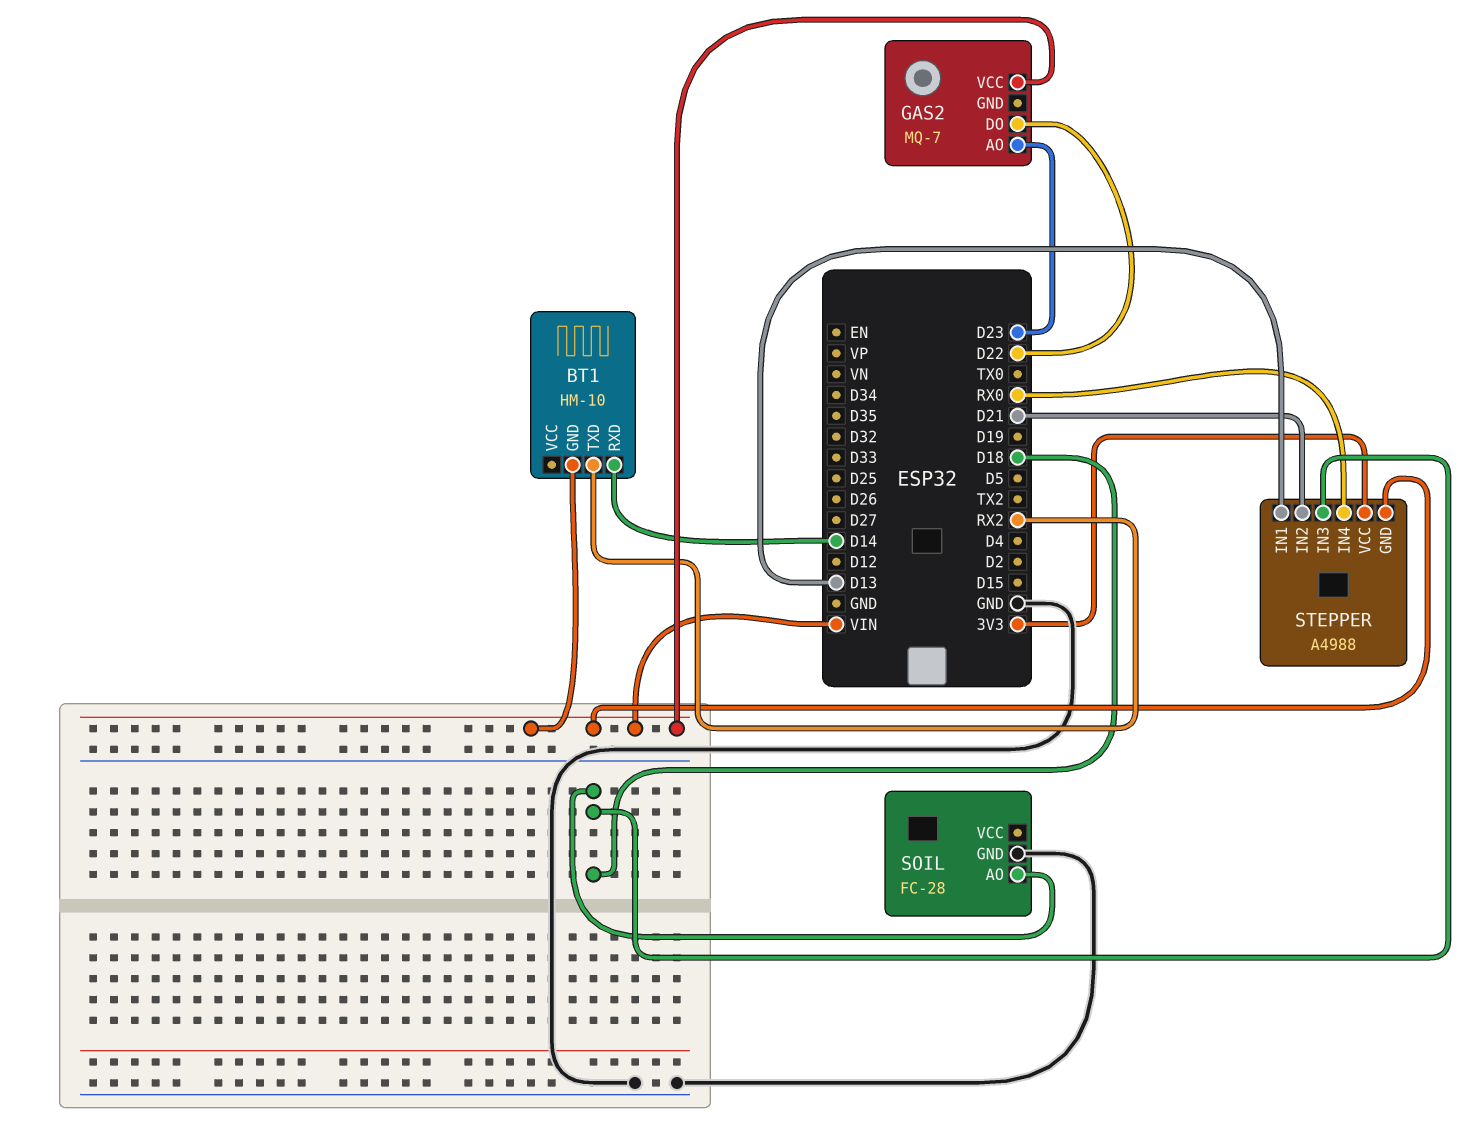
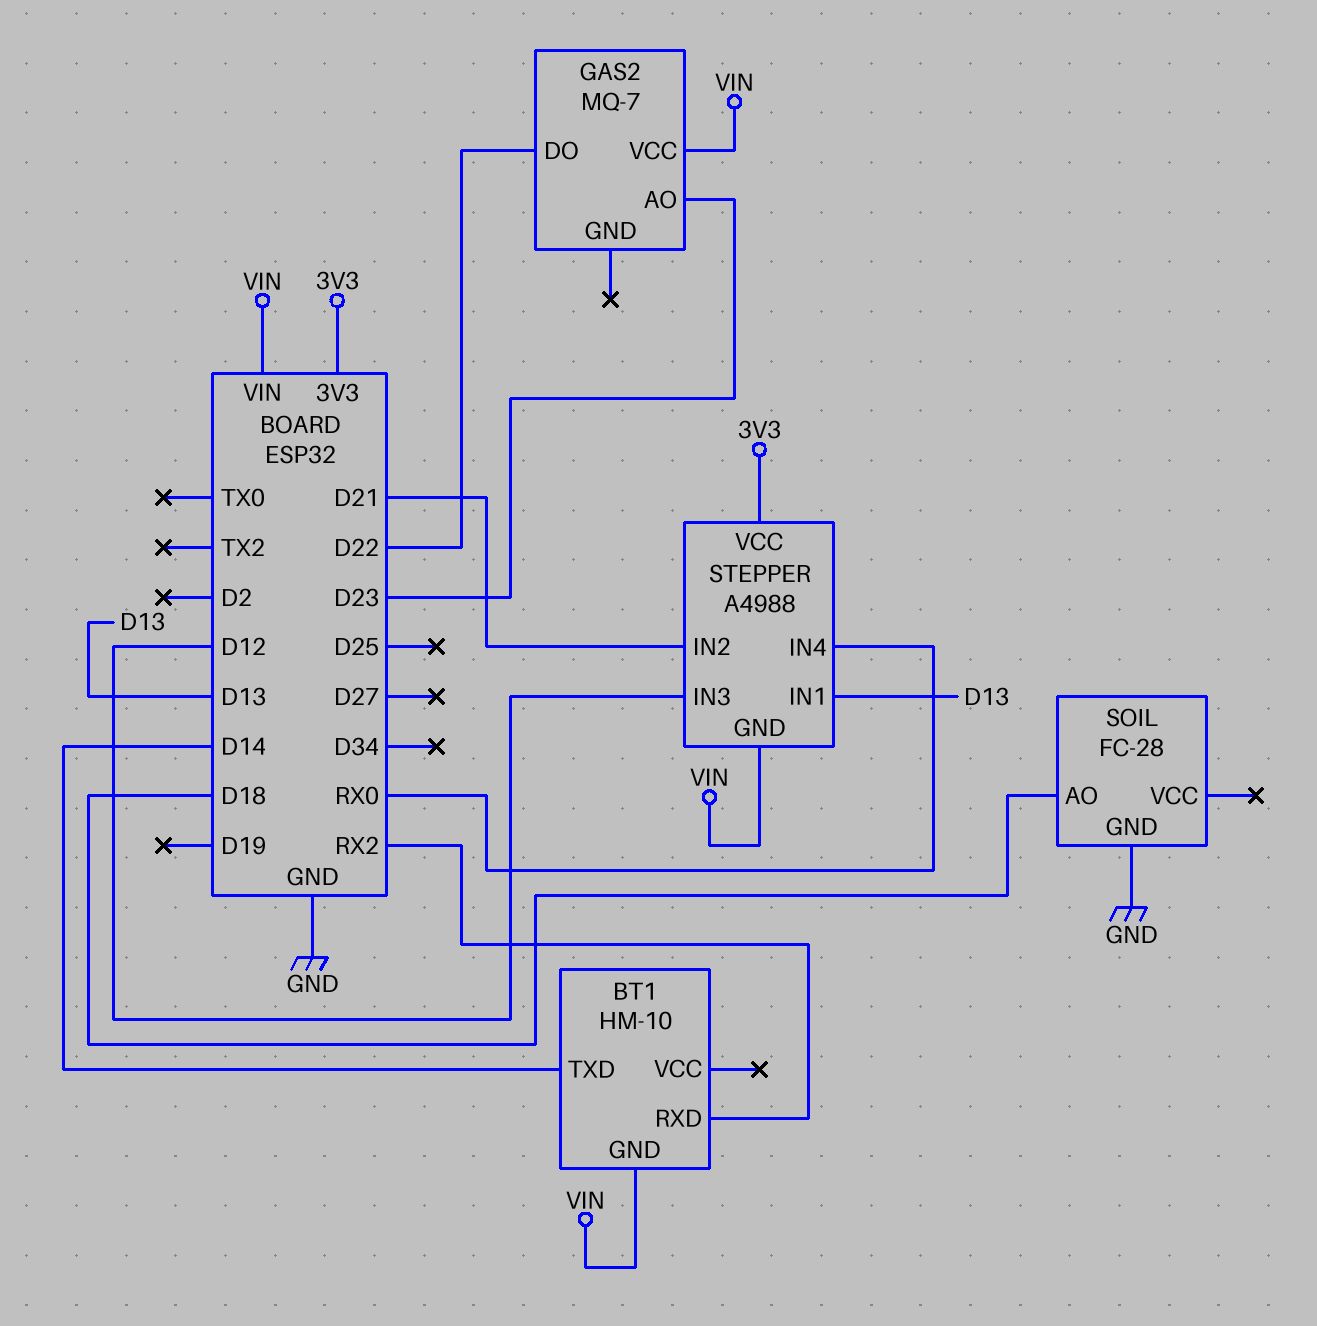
BT1 pin RXD: D14 -> RX2
BT1 pin TXD: RX2 -> D14
STEPPER pin IN3: D18 -> D12

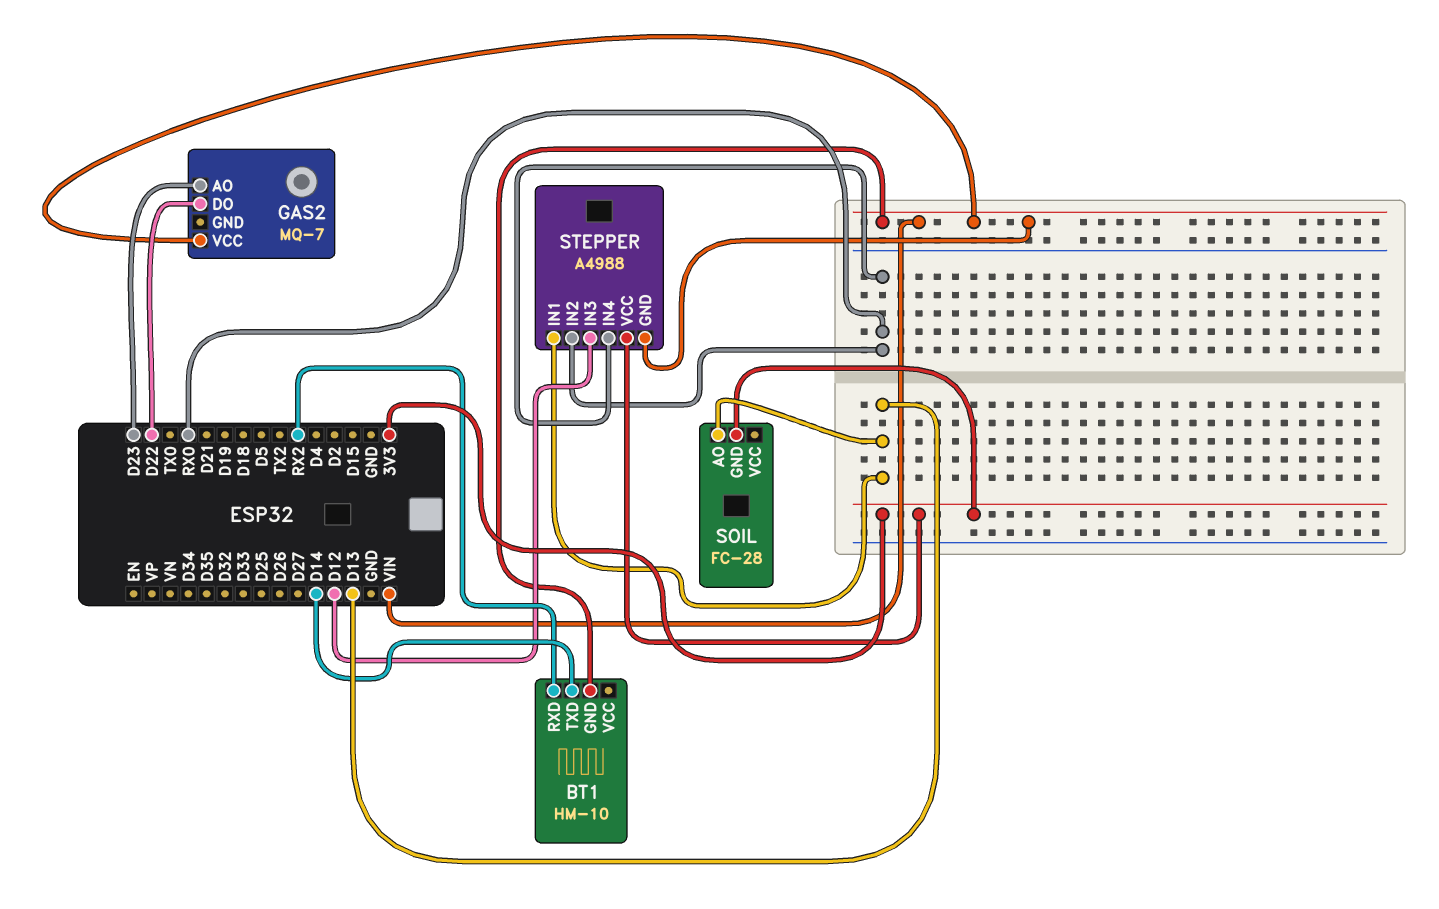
SOIL pin AO: D18 -> D13
SOIL pin GND: GND -> 3V3
STEPPER pin IN2: D21 -> RX0

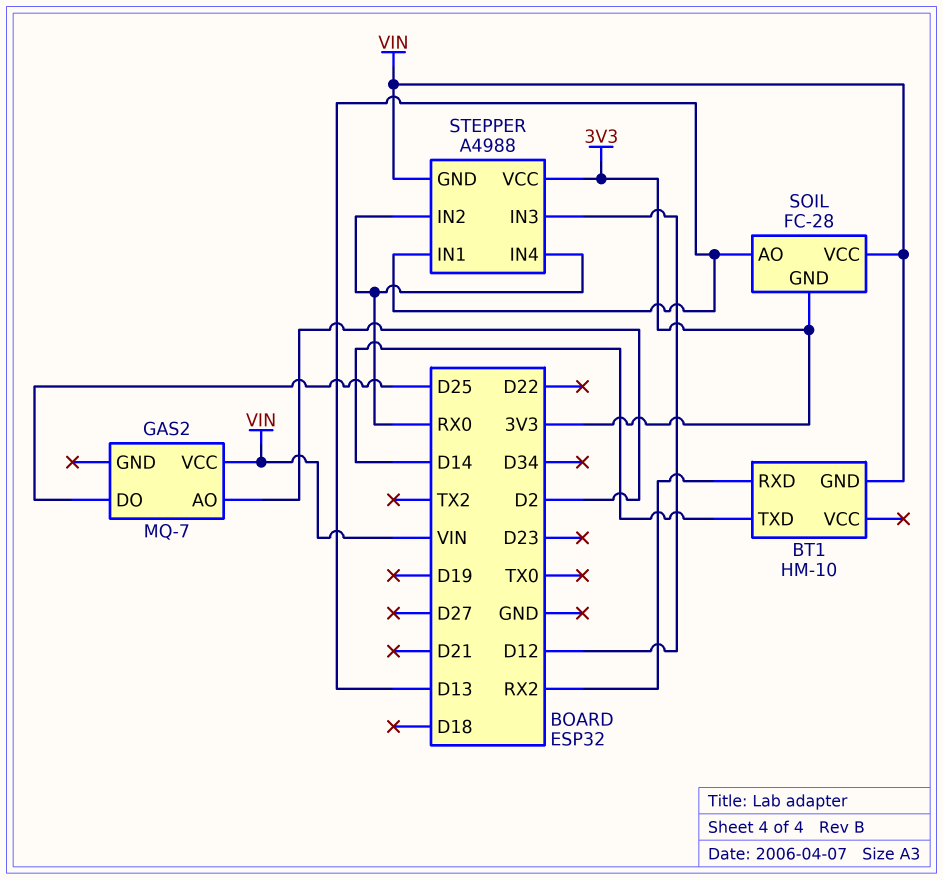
GAS2 pin AO: D23 -> D2
GAS2 pin DO: D22 -> D25
SOIL pin VCC: none -> VIN

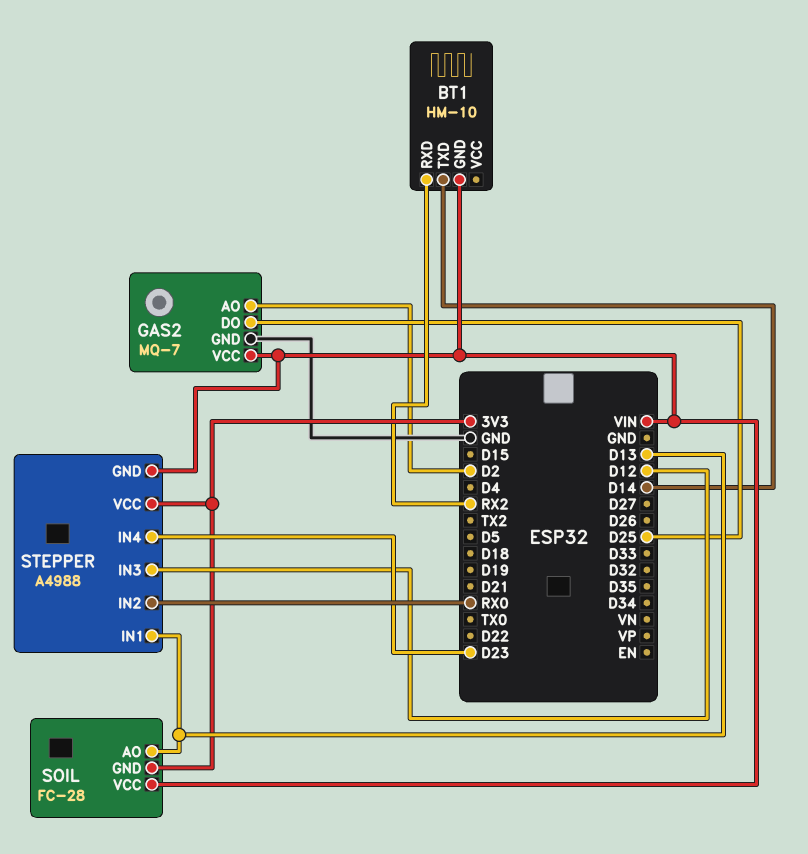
GAS2 pin GND: none -> GND
STEPPER pin IN4: RX0 -> D23

